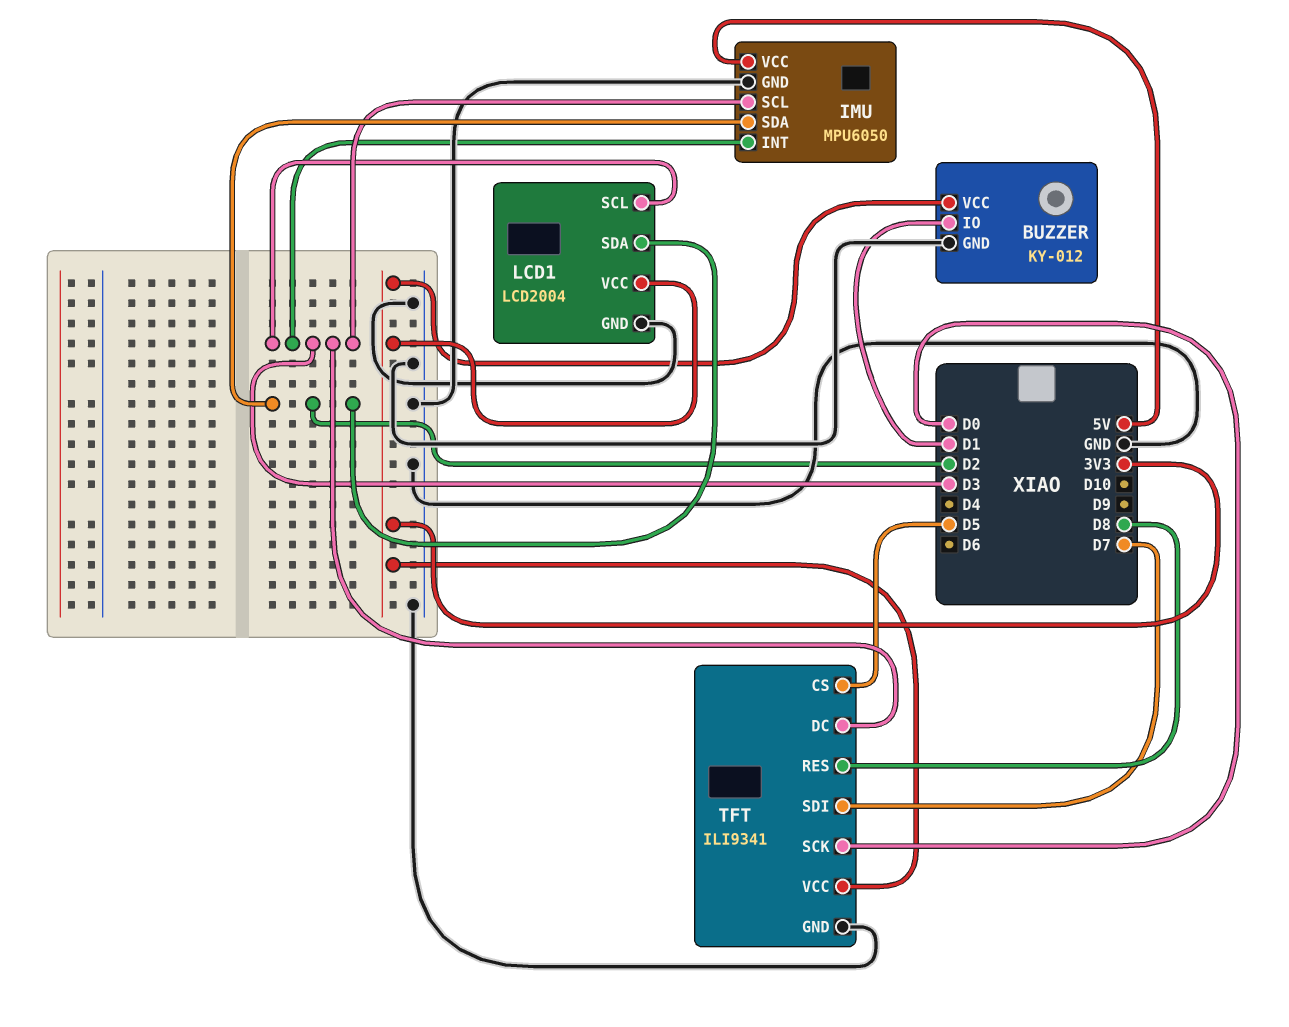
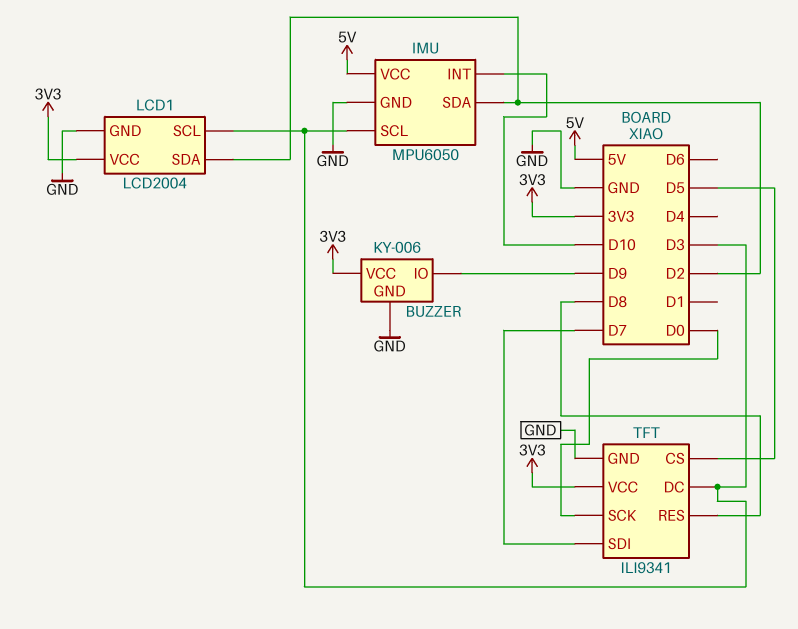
BUZZER: KY-012 -> KY-006
BUZZER pin IO: D1 -> D9
IMU pin INT: D3 -> D10

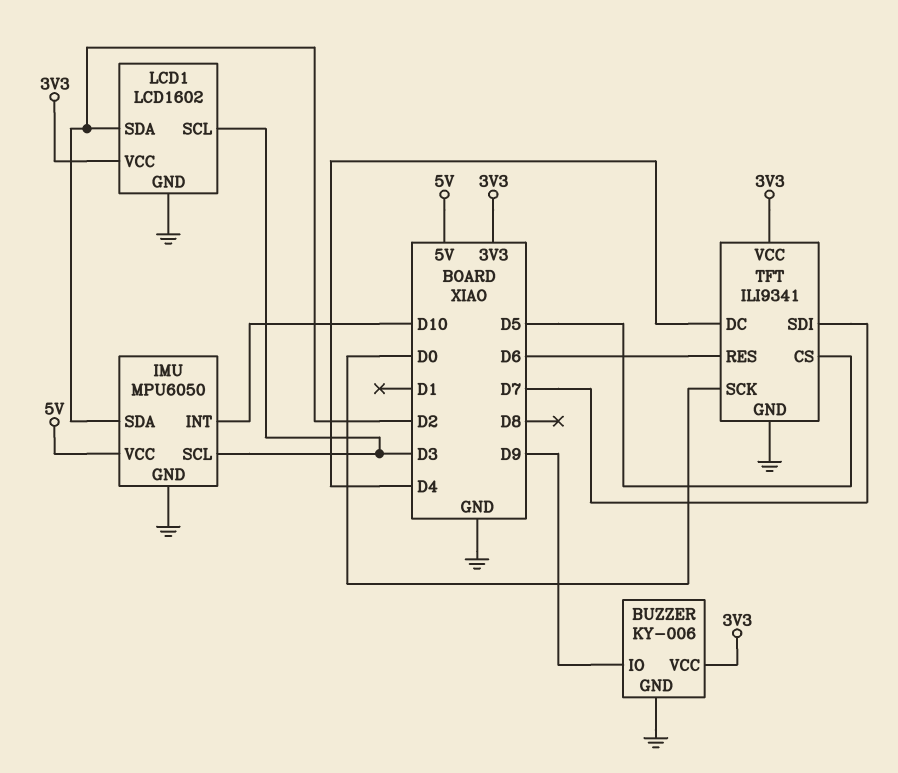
LCD1: LCD2004 -> LCD1602
TFT pin DC: D3 -> D4
TFT pin RES: D8 -> D6

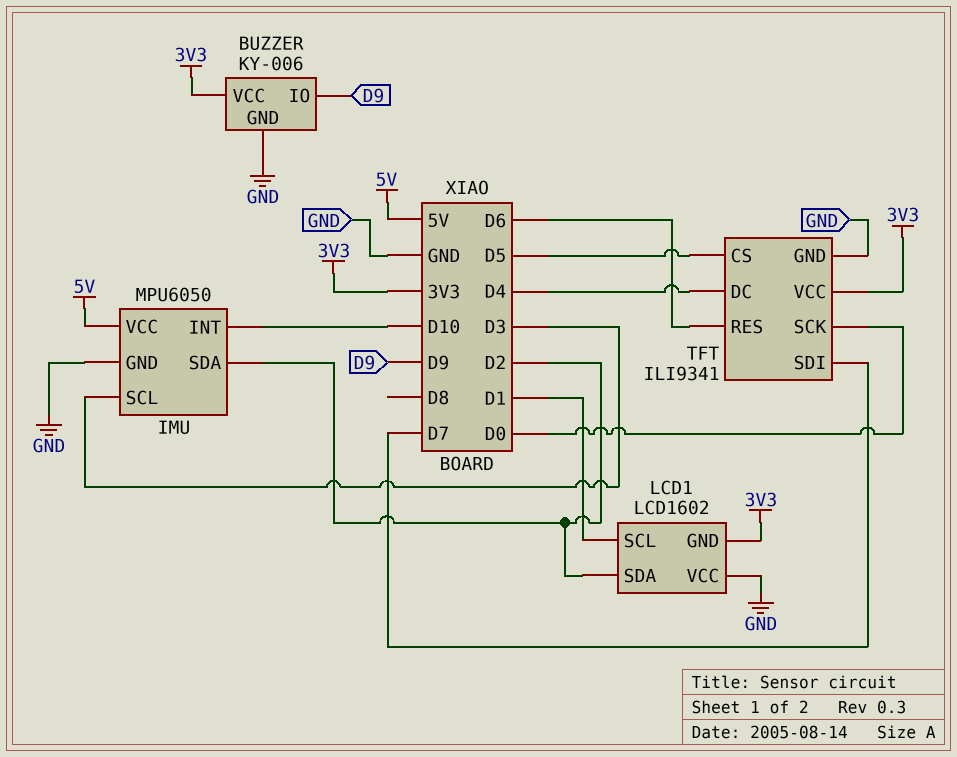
LCD1 pin GND: GND -> 3V3
LCD1 pin SCL: D3 -> D1
LCD1 pin VCC: 3V3 -> GND

